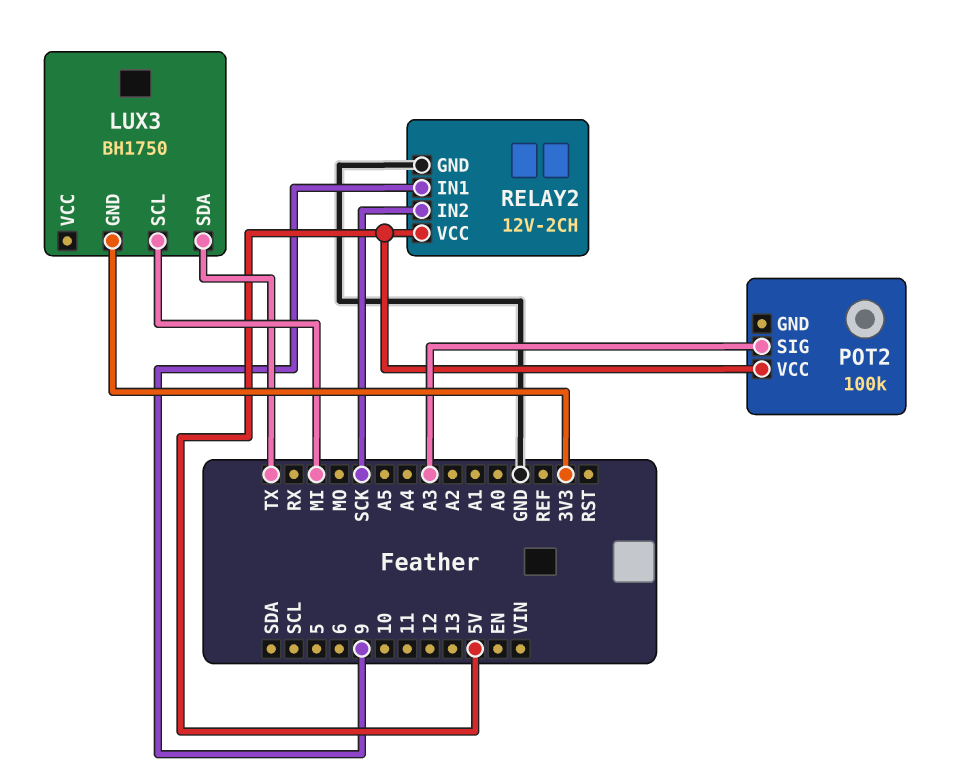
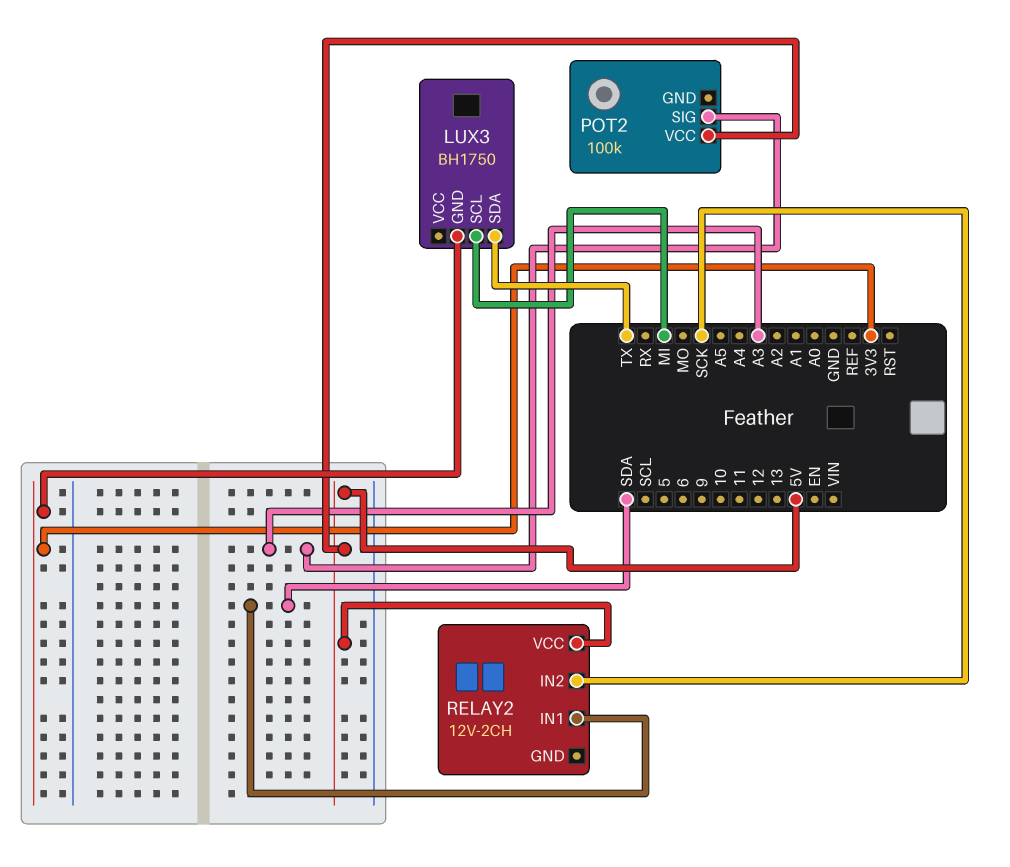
RELAY2 pin GND: GND -> none
RELAY2 pin IN1: 9 -> SDA

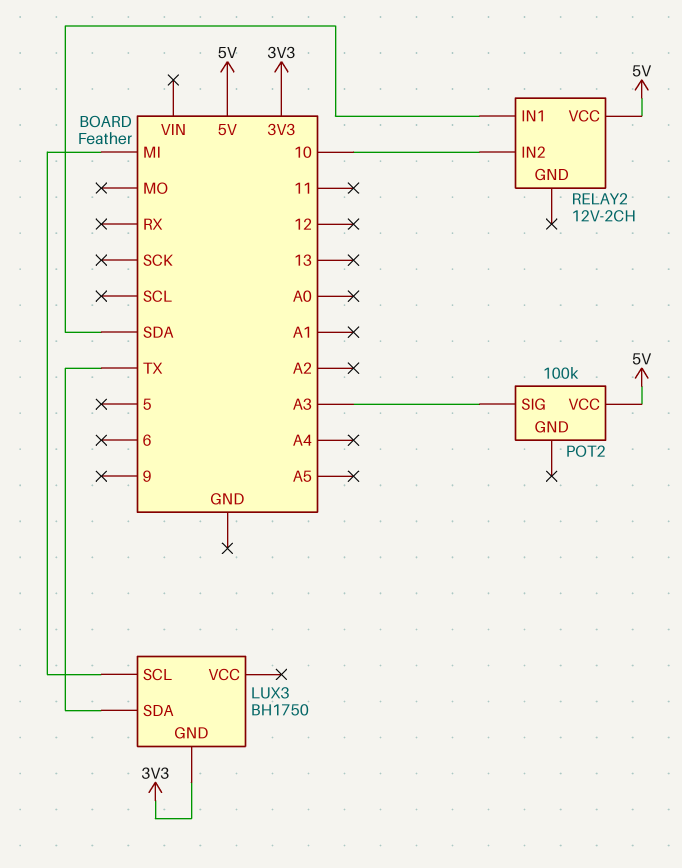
RELAY2 pin IN2: SCK -> 10

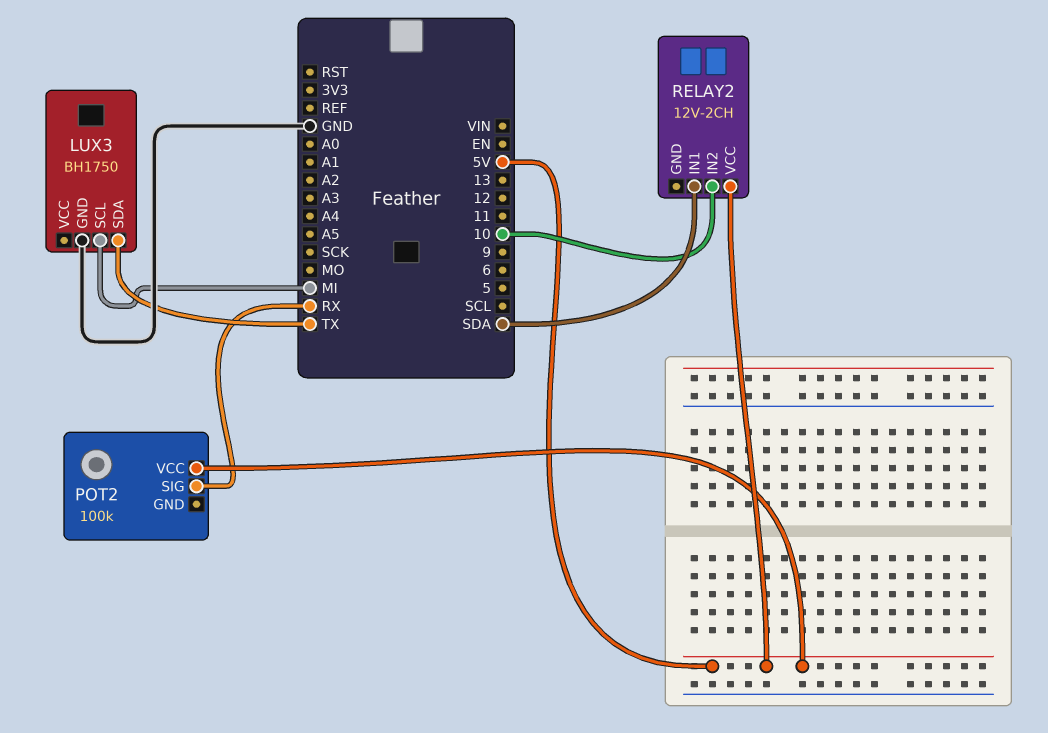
LUX3 pin GND: 3V3 -> GND
POT2 pin SIG: A3 -> RX

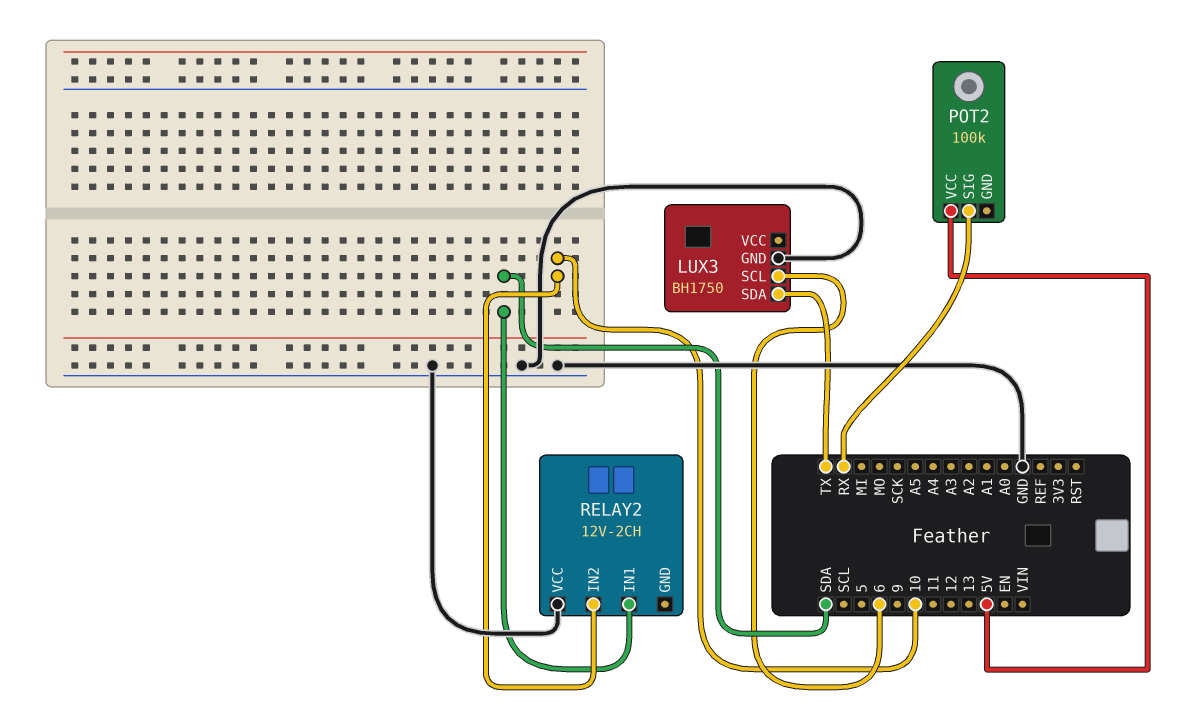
LUX3 pin SCL: MI -> 6
RELAY2 pin VCC: 5V -> GND

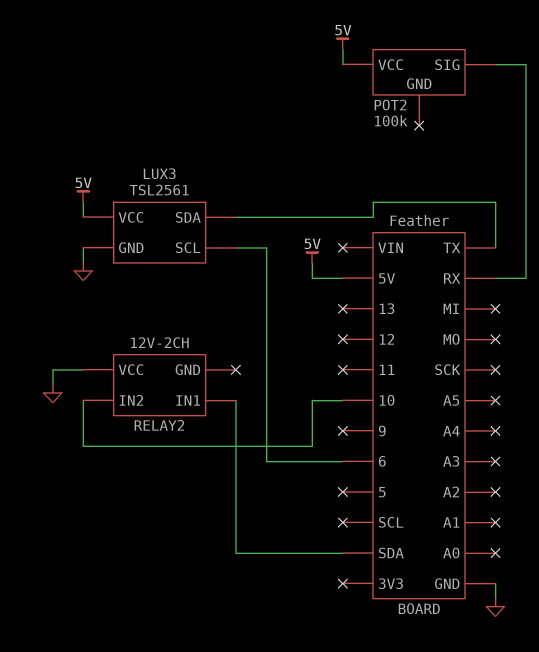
LUX3: BH1750 -> TSL2561
LUX3 pin VCC: none -> 5V

